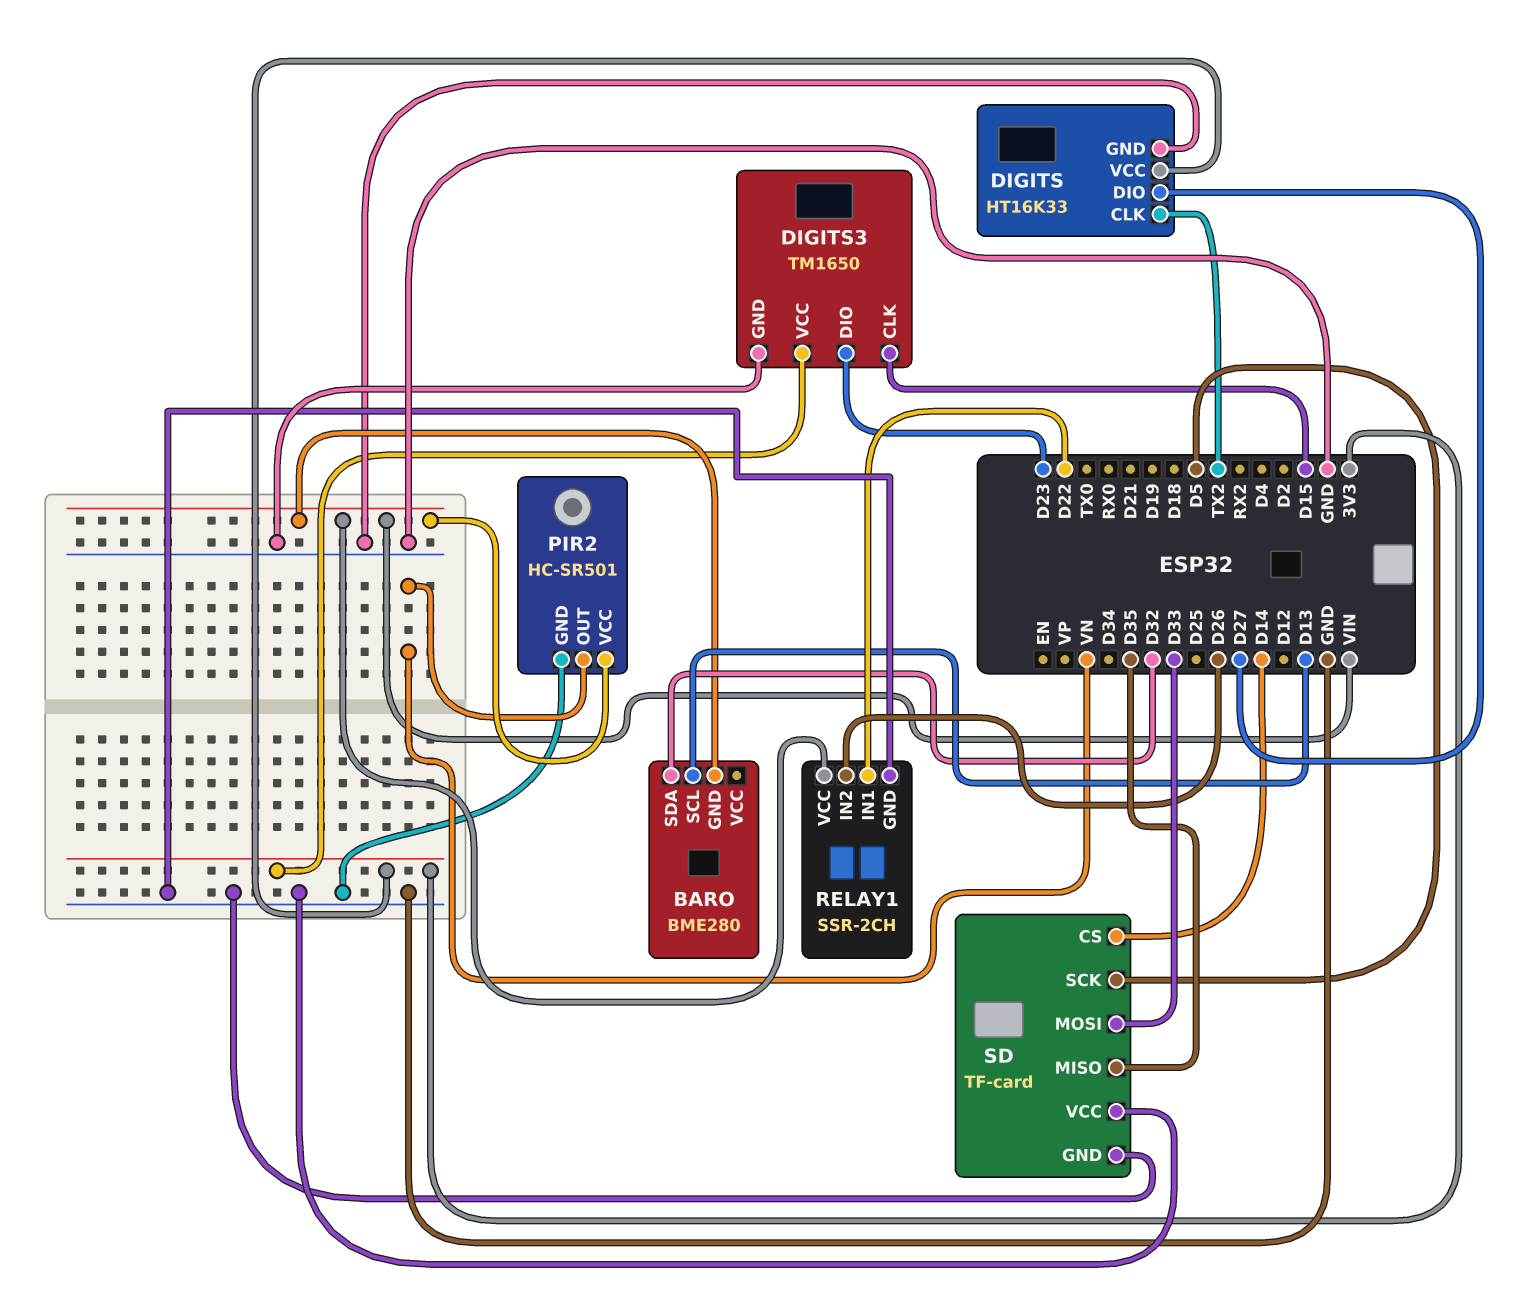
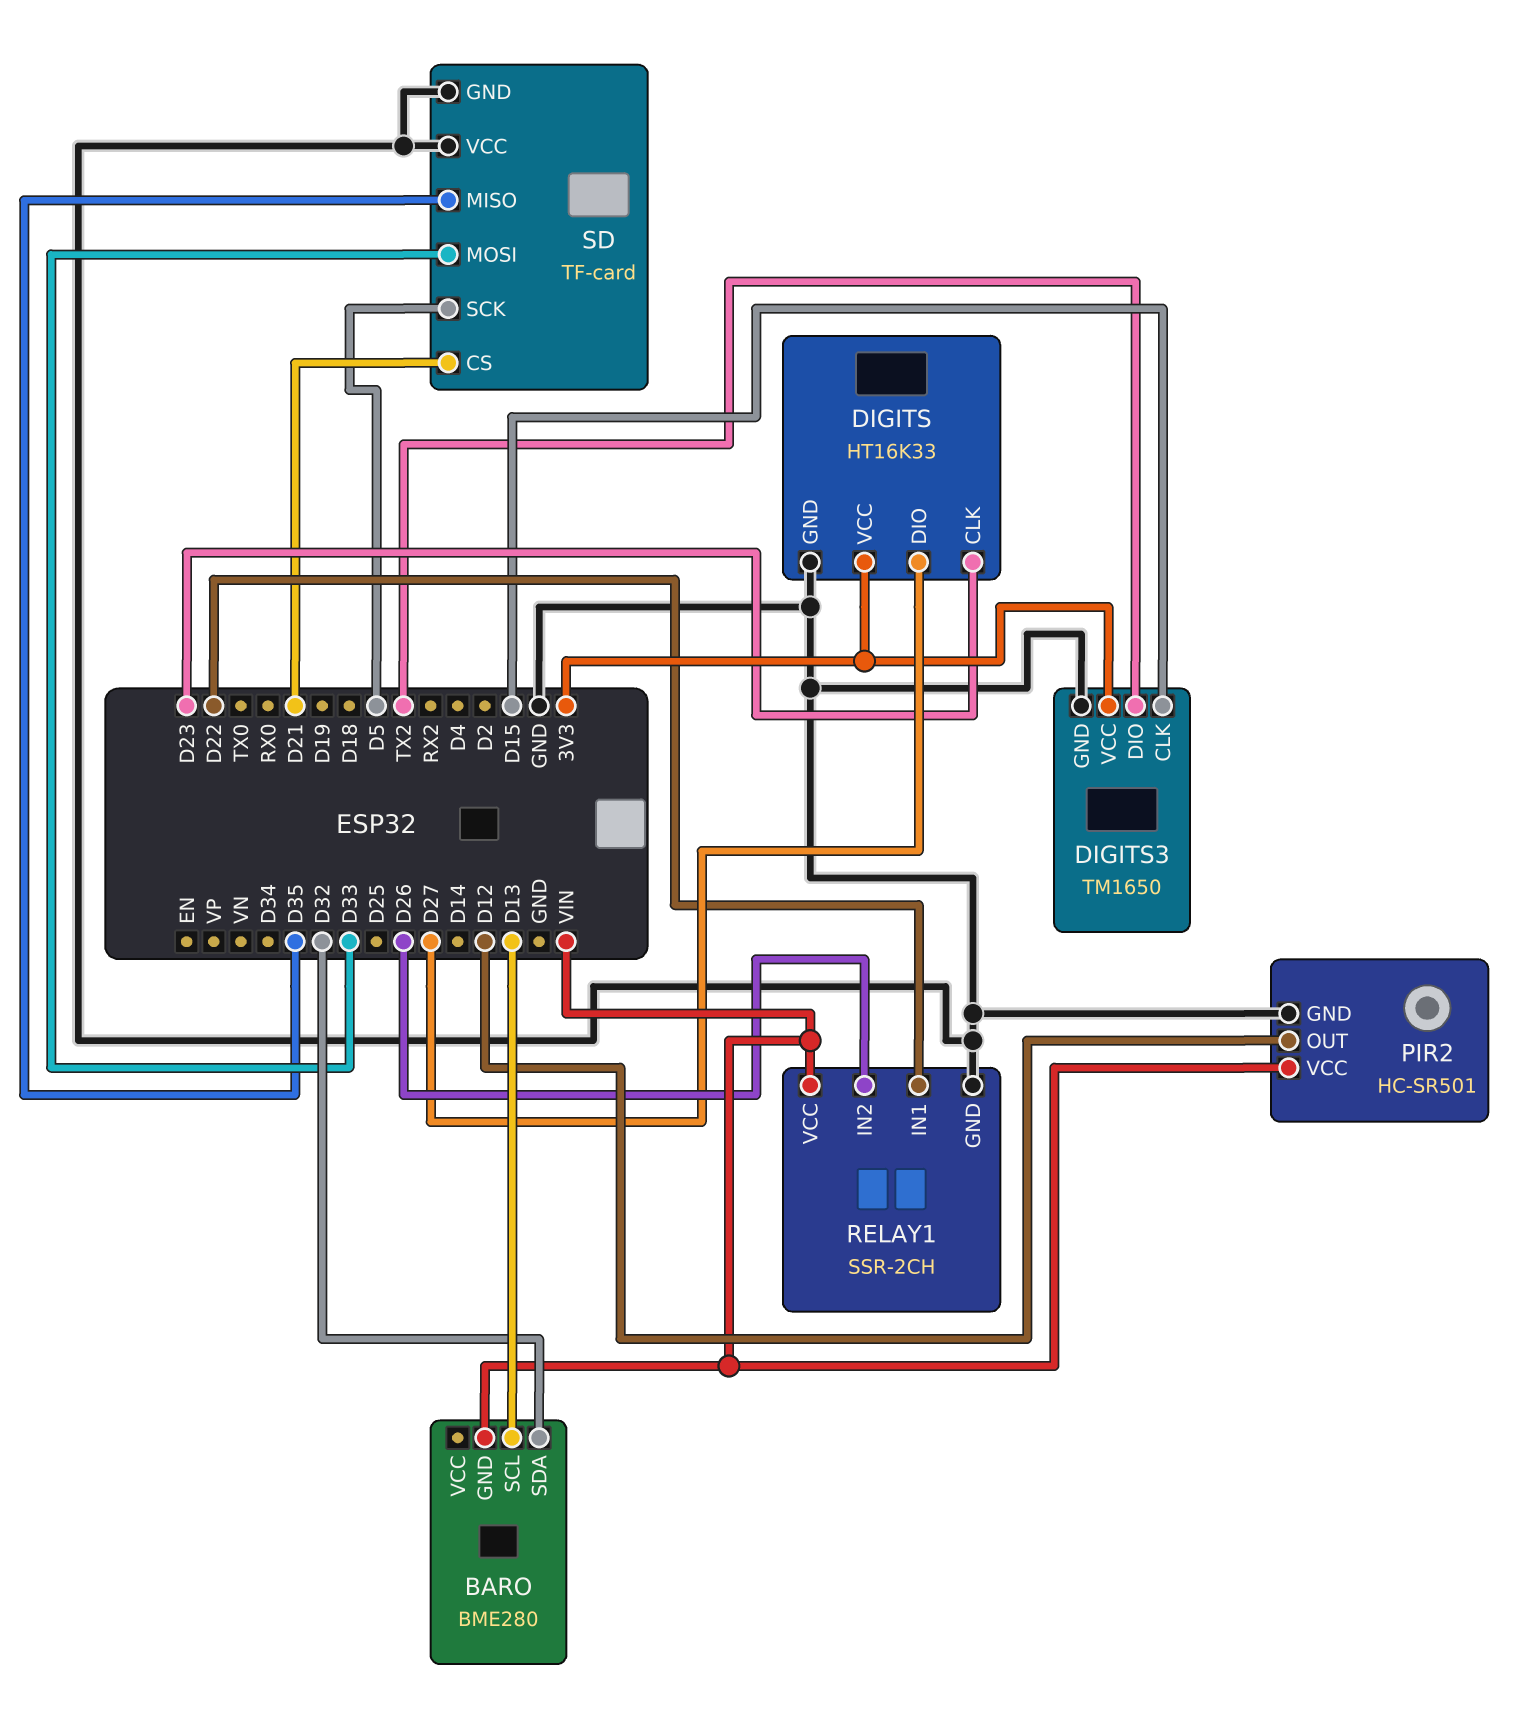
DIGITS pin CLK: TX2 -> D23
DIGITS3 pin DIO: D23 -> TX2
PIR2 pin OUT: VN -> D12
SD pin CS: D14 -> D21

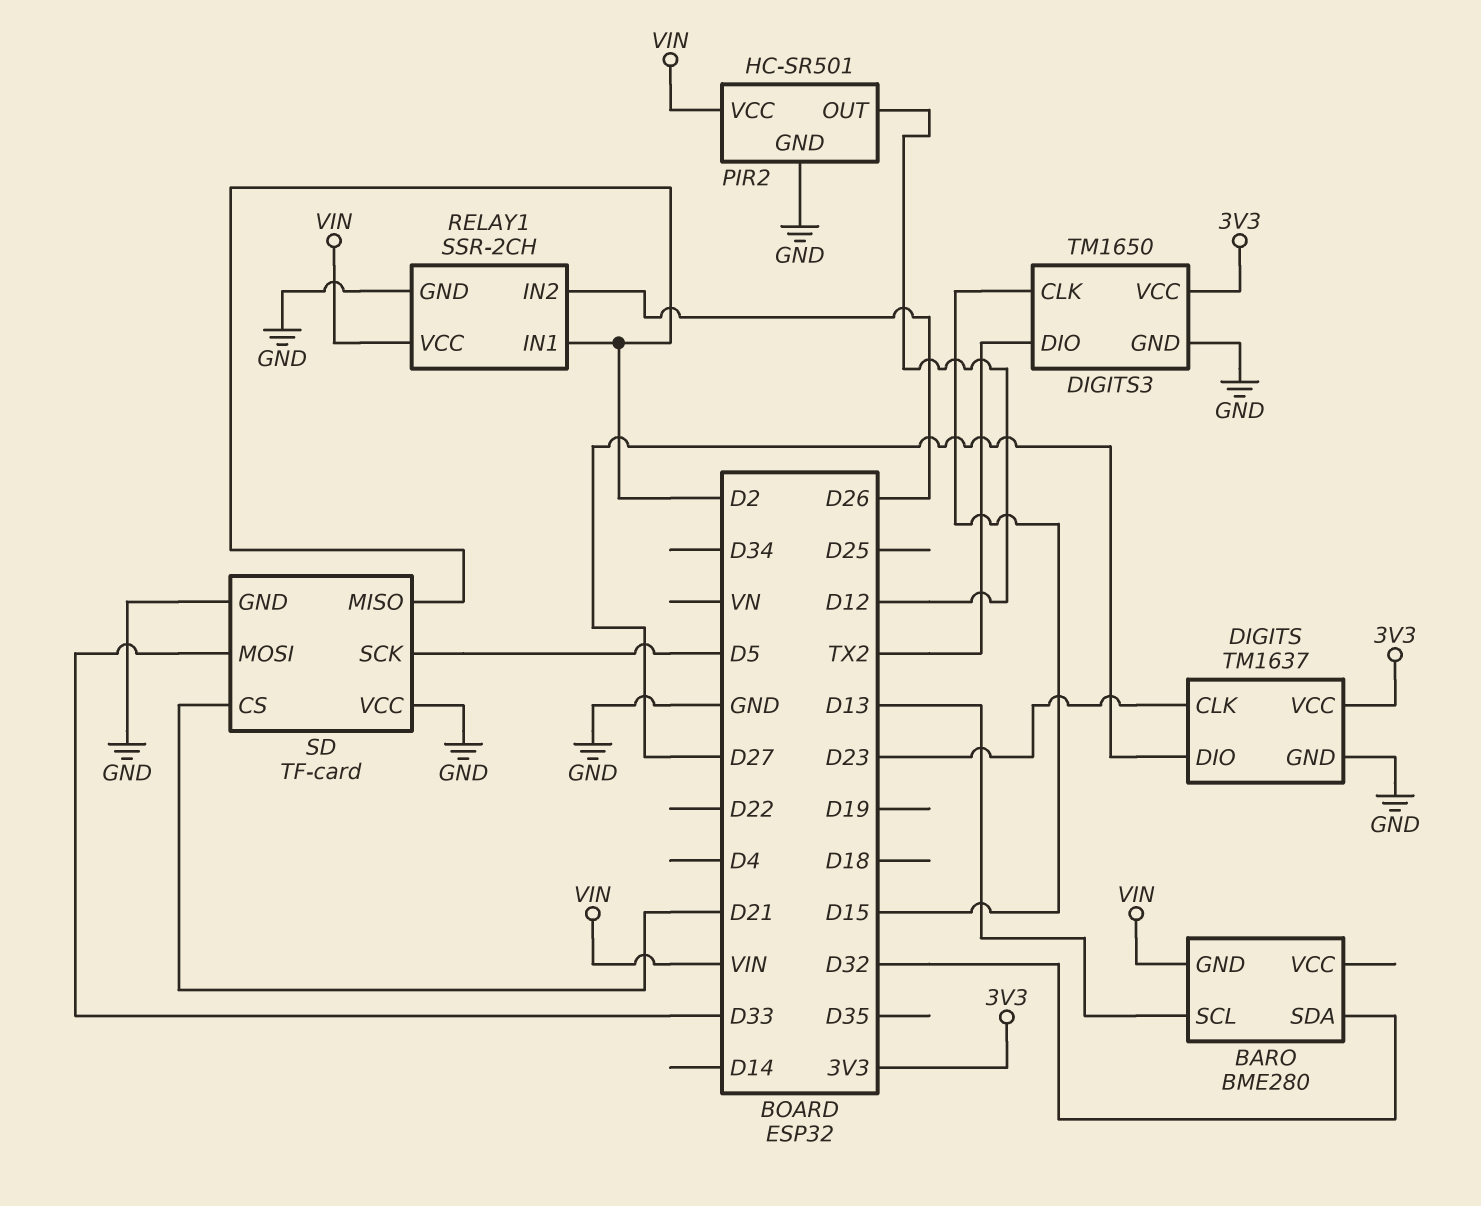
DIGITS: HT16K33 -> TM1637
RELAY1 pin IN1: D22 -> D2
SD pin MISO: D35 -> D2

